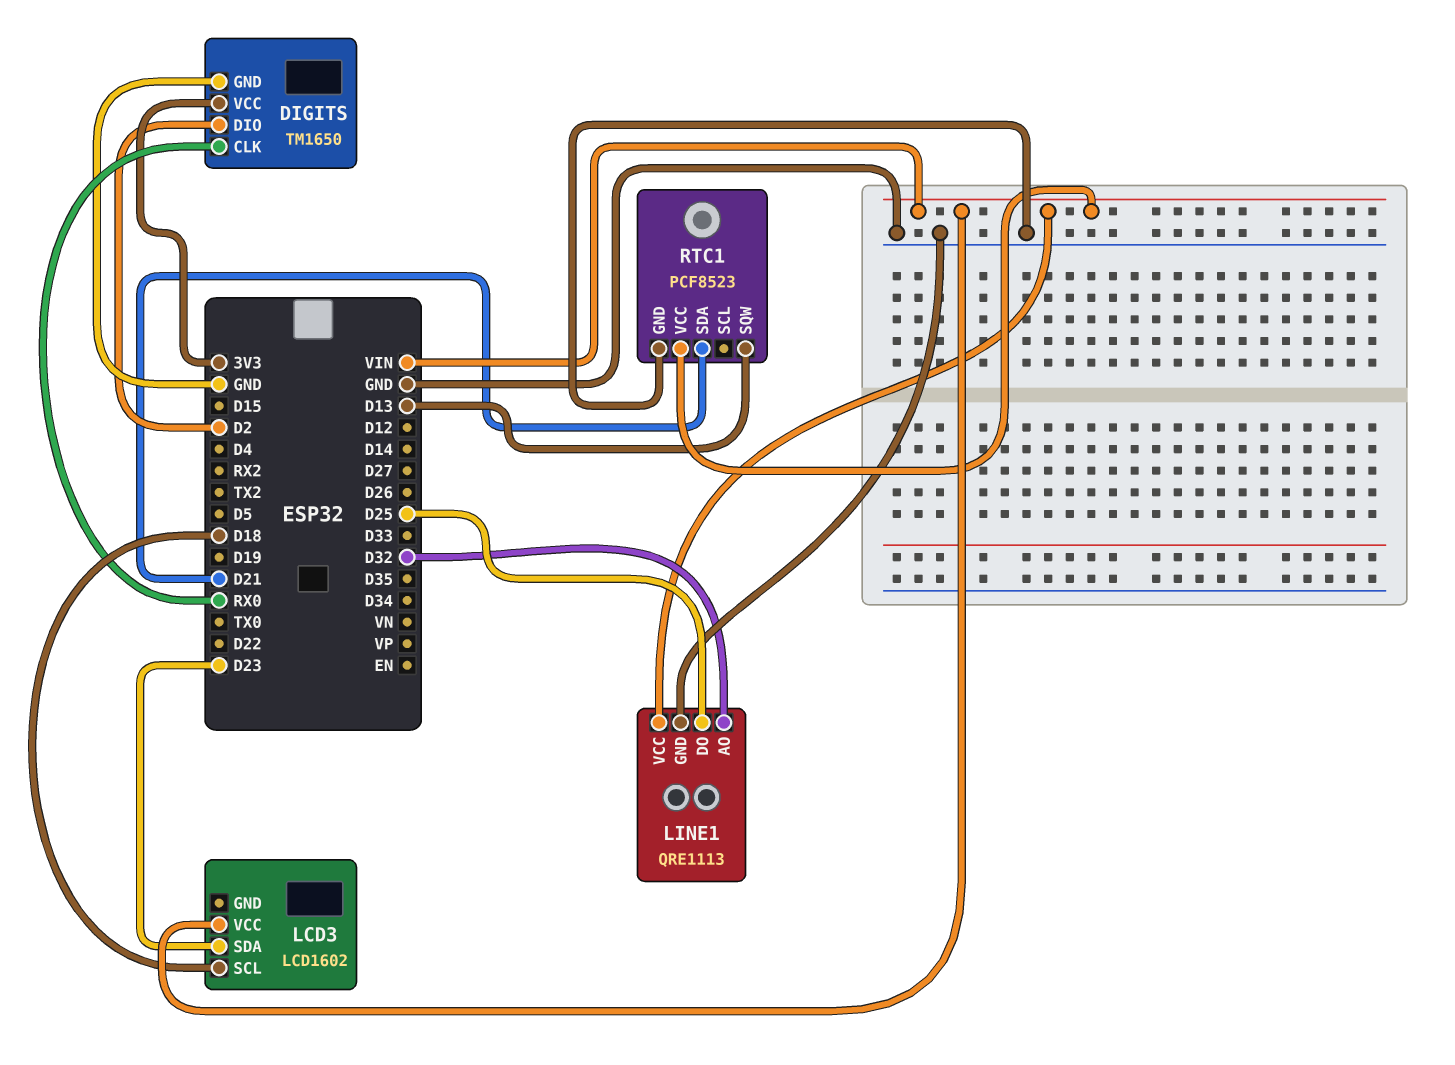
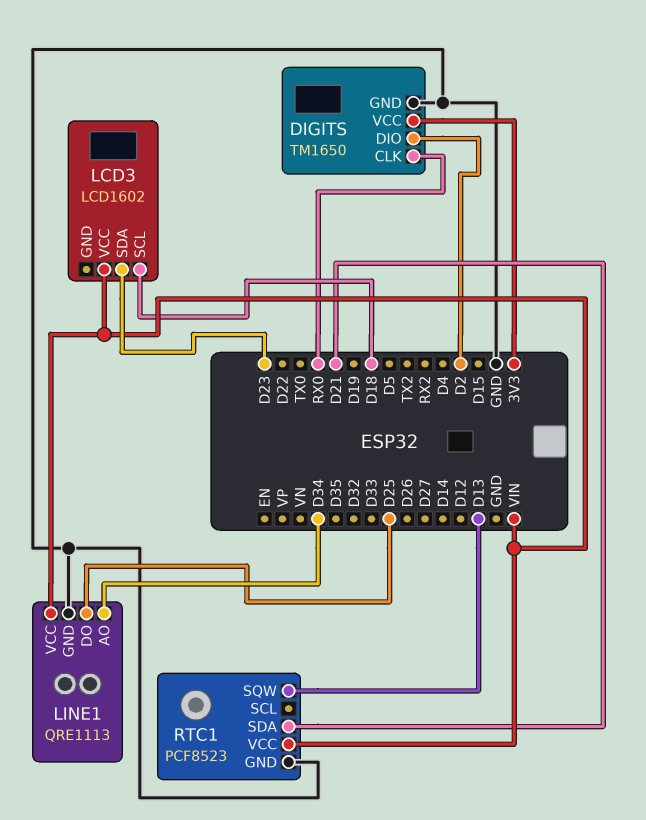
LINE1 pin AO: D32 -> D34

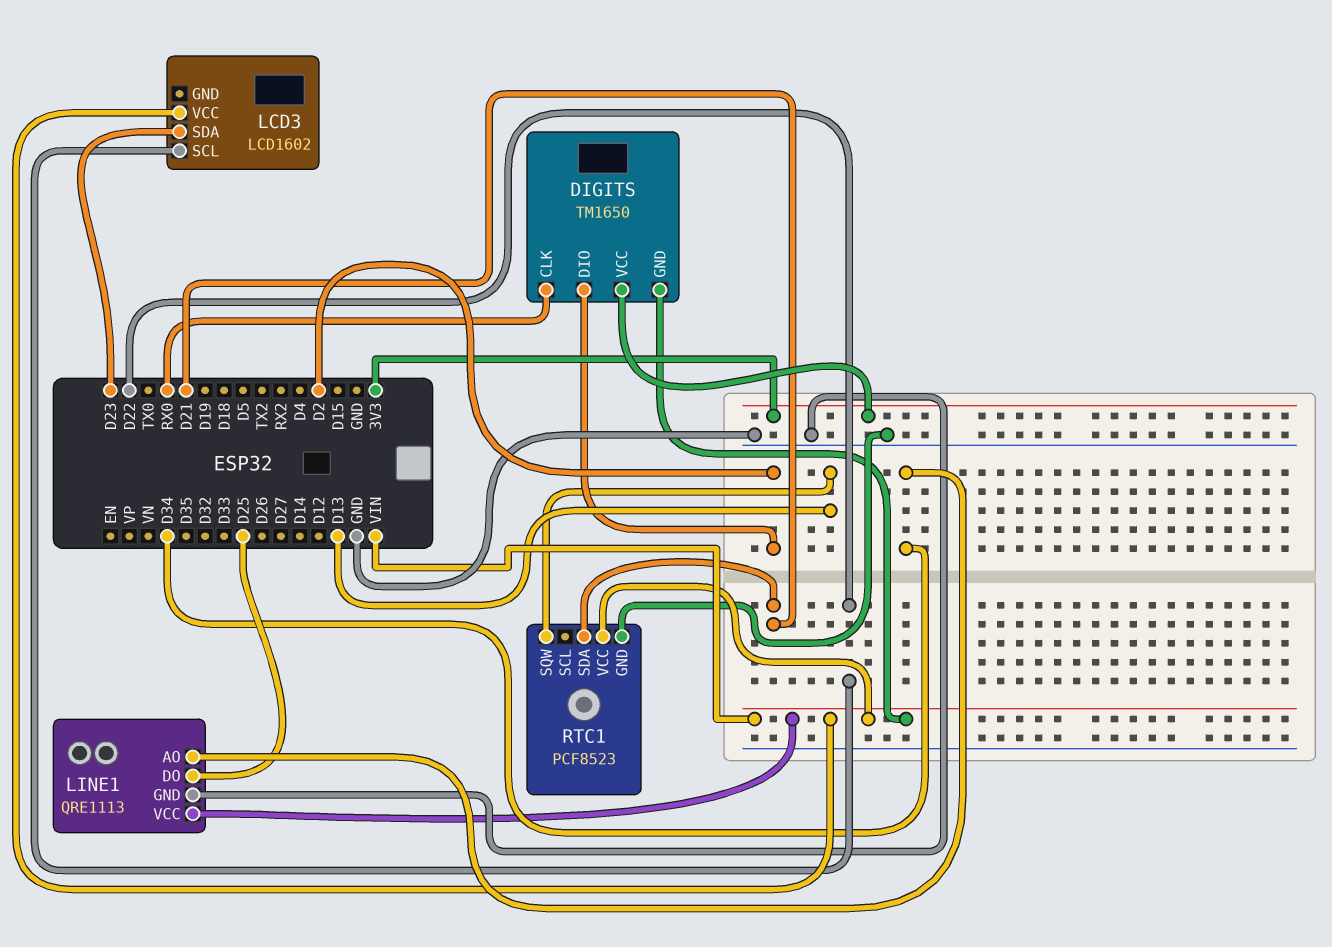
DIGITS pin GND: GND -> VIN
LCD3 pin SCL: D18 -> D22

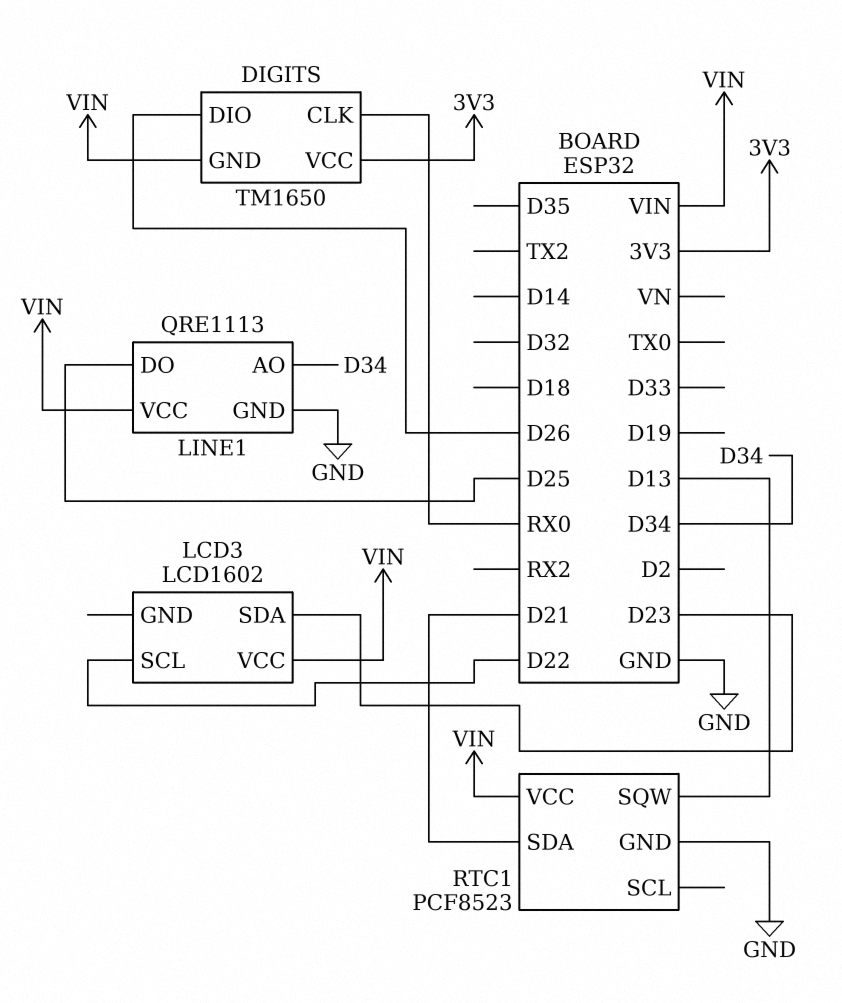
DIGITS pin DIO: D2 -> D26

